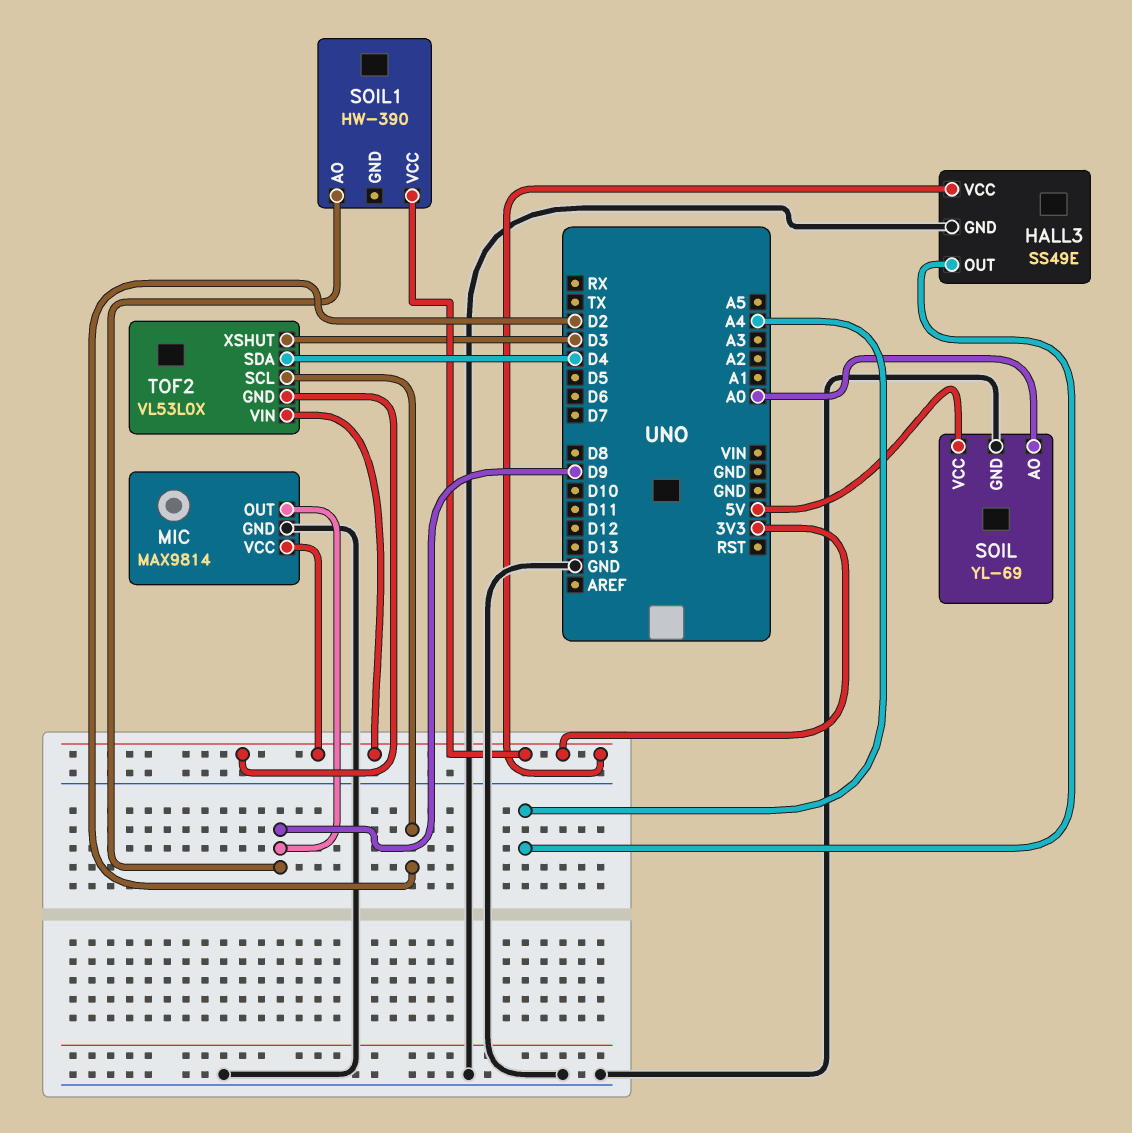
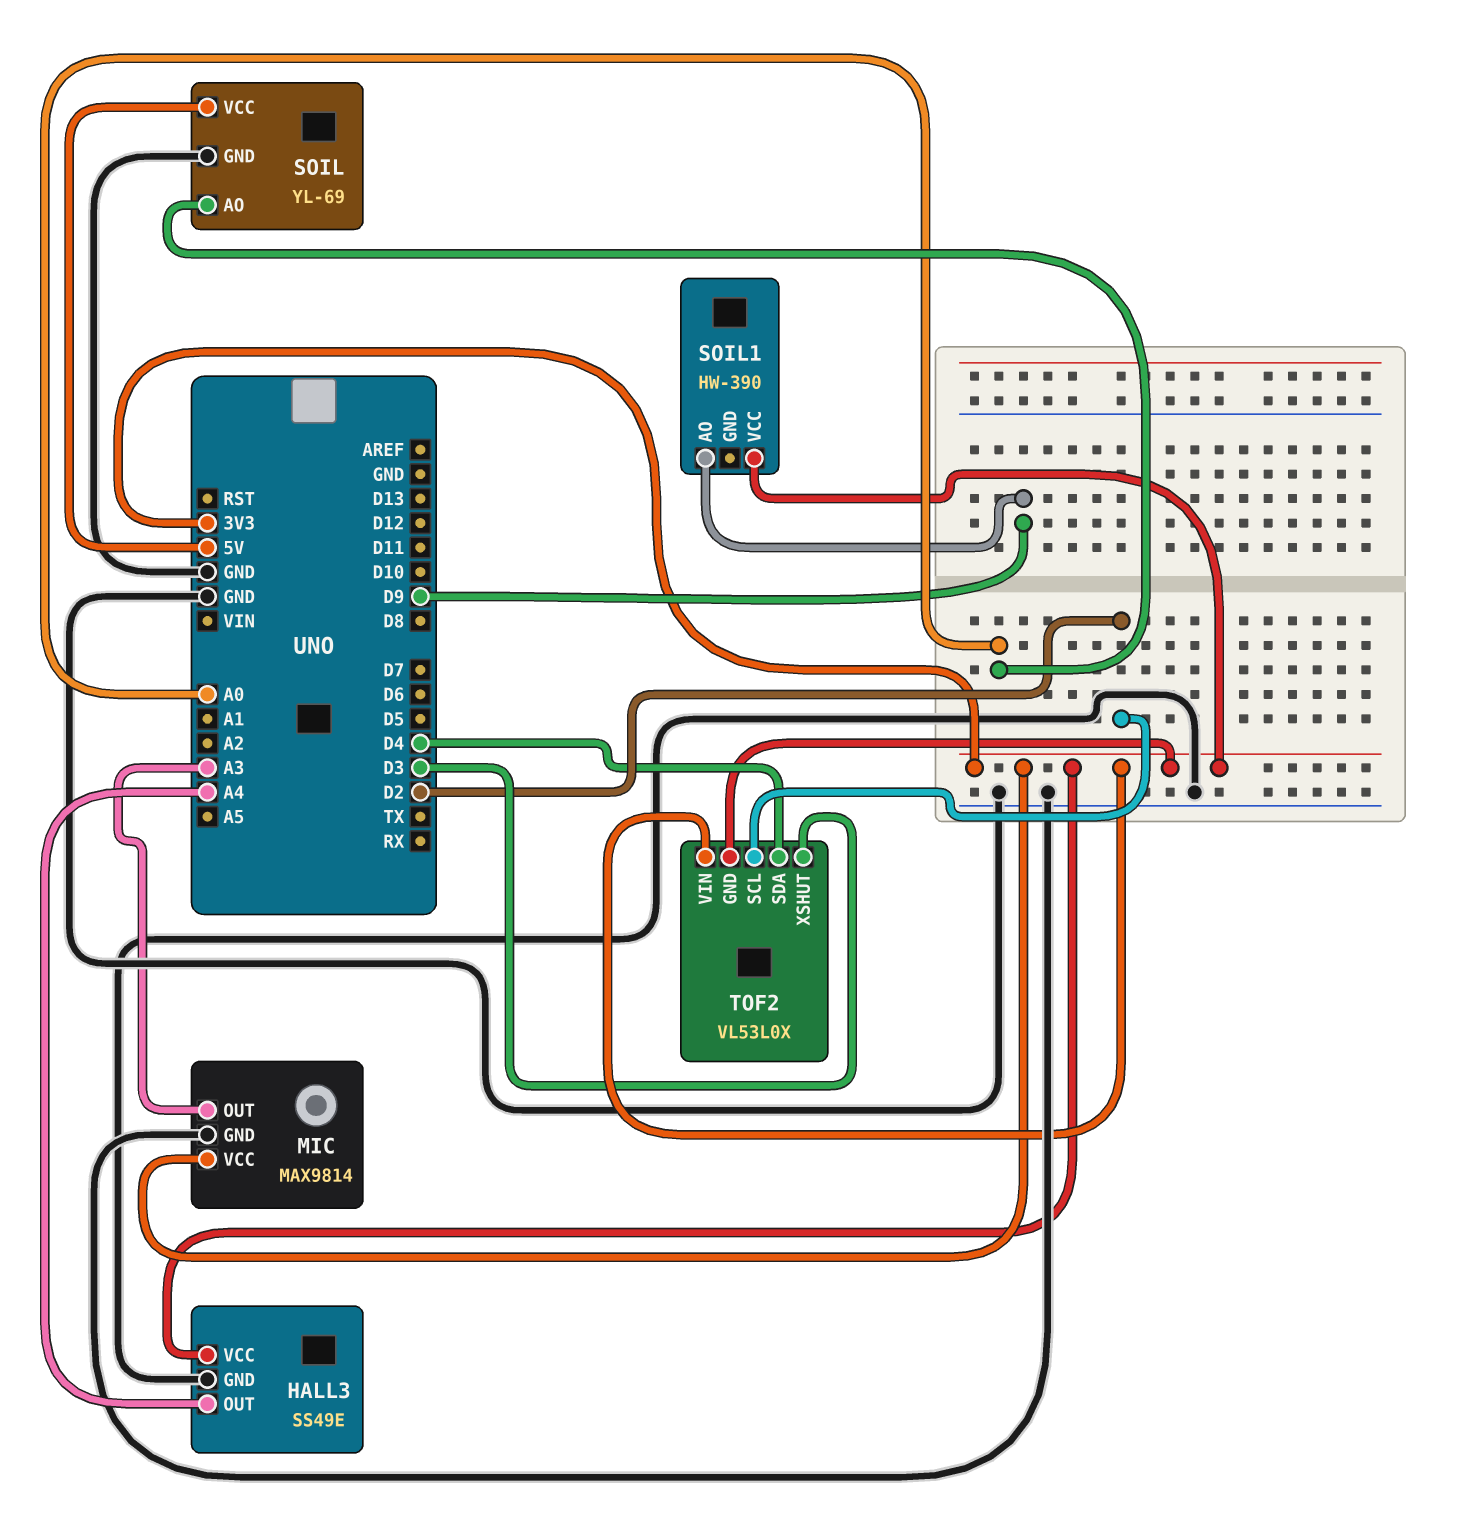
MIC pin OUT: D9 -> A3

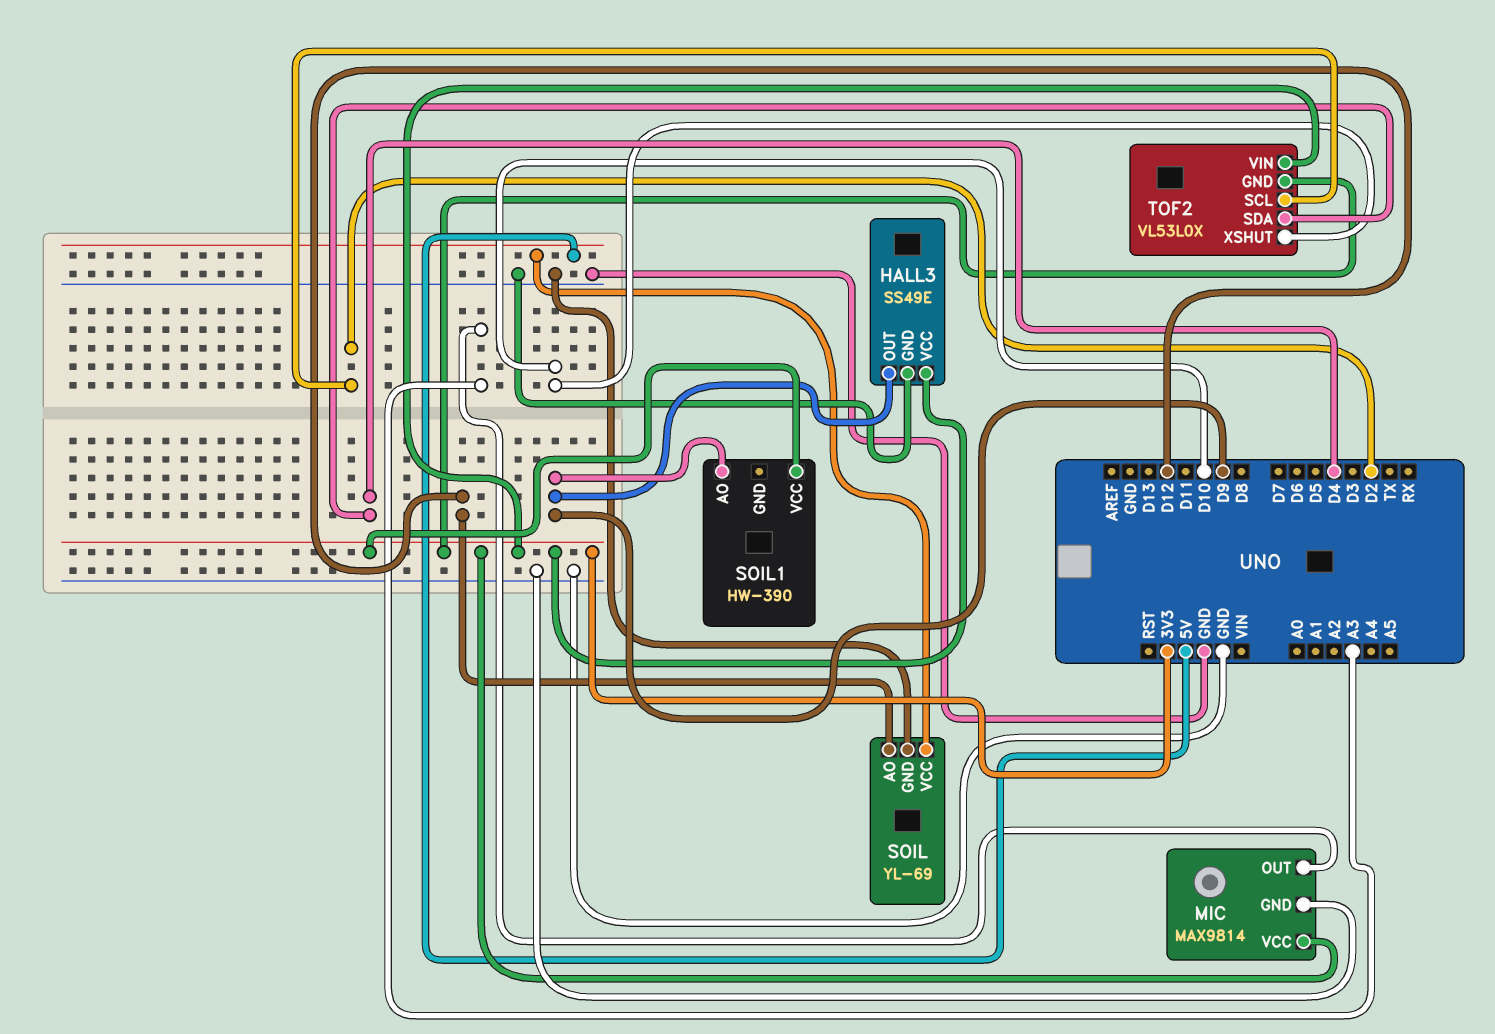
HALL3 pin OUT: A4 -> D9
SOIL pin AO: A0 -> D12
TOF2 pin XSHUT: D3 -> D10

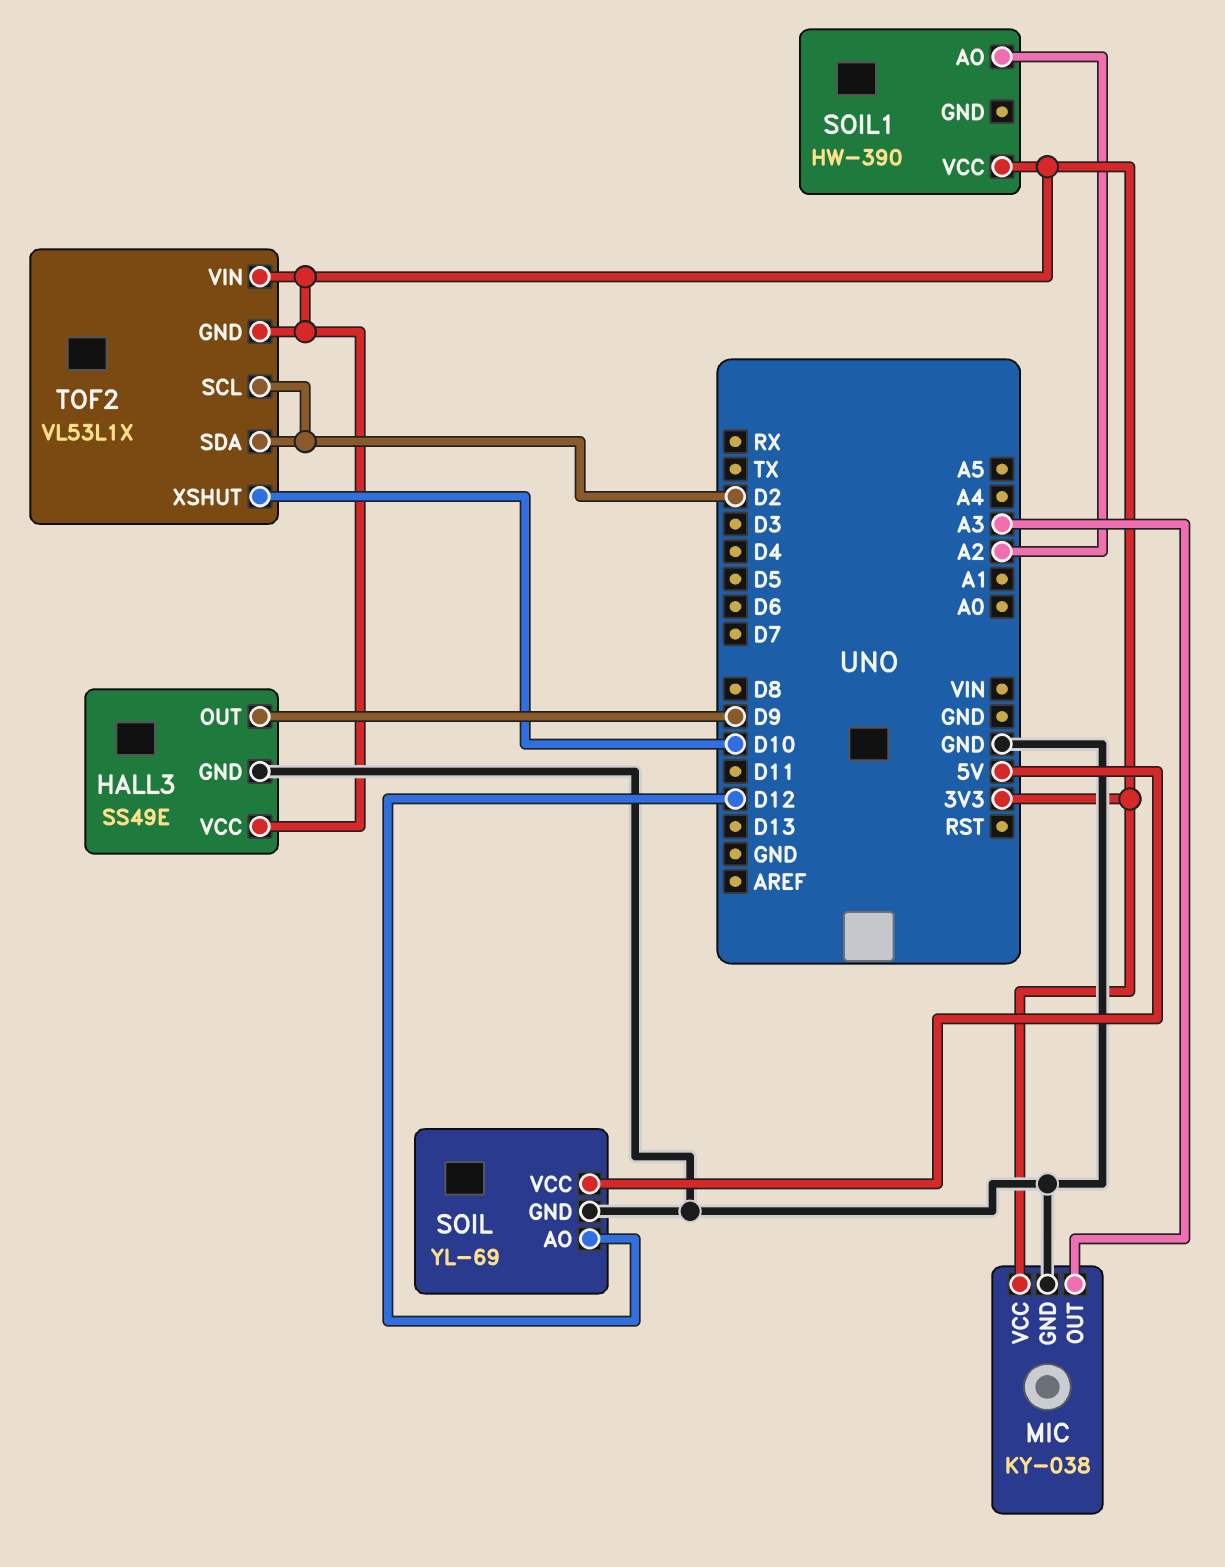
MIC: MAX9814 -> KY-038
SOIL1 pin AO: D9 -> A2
TOF2: VL53L0X -> VL53L1X
TOF2 pin SDA: D4 -> D2

